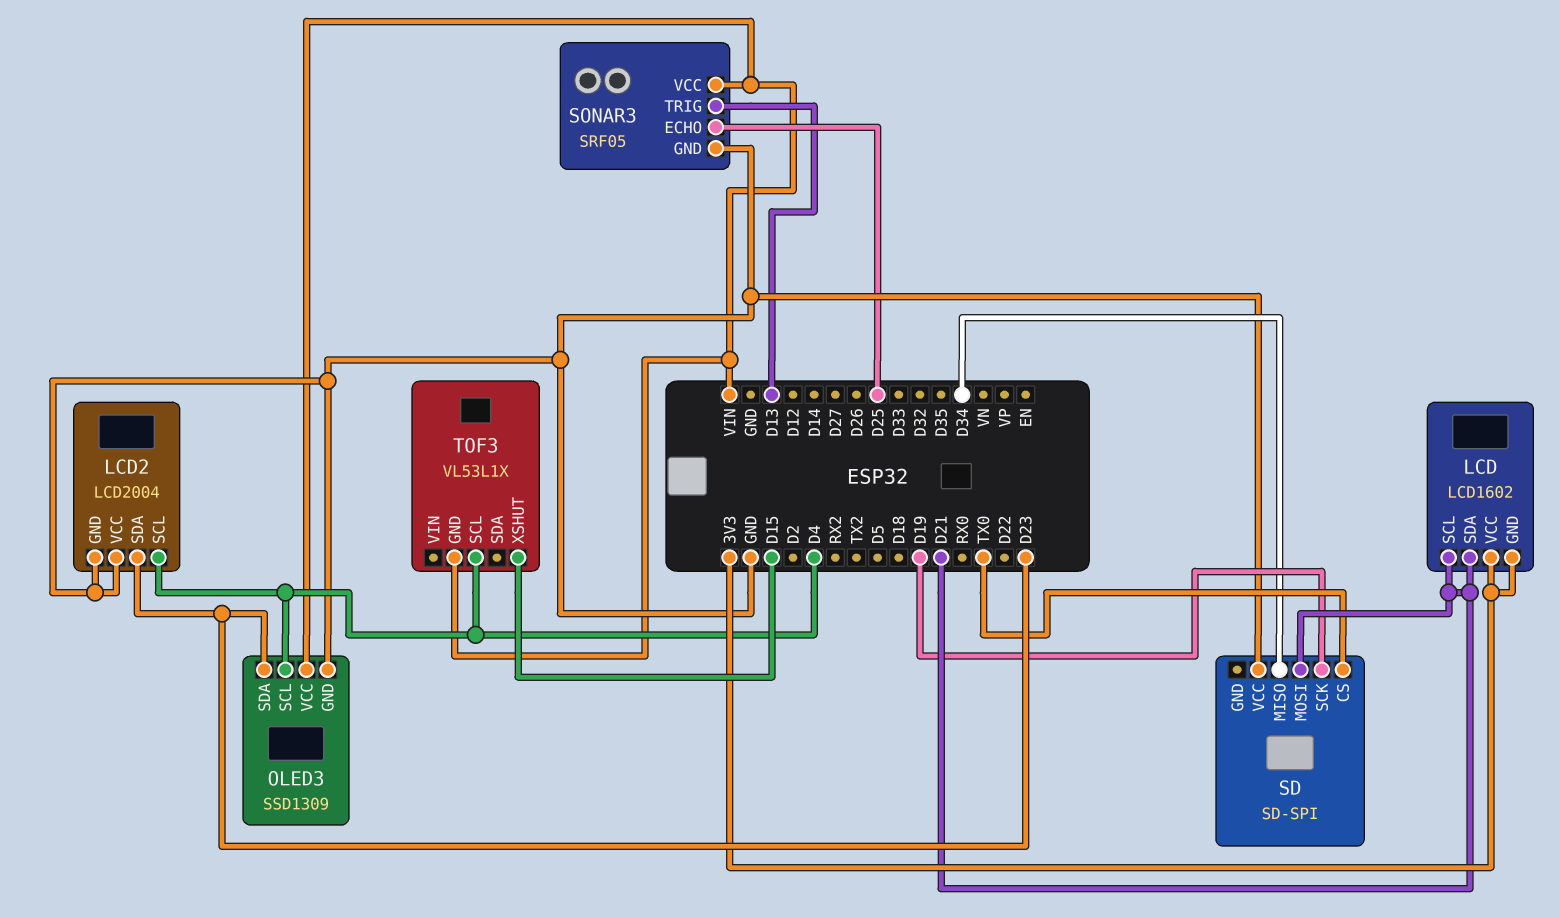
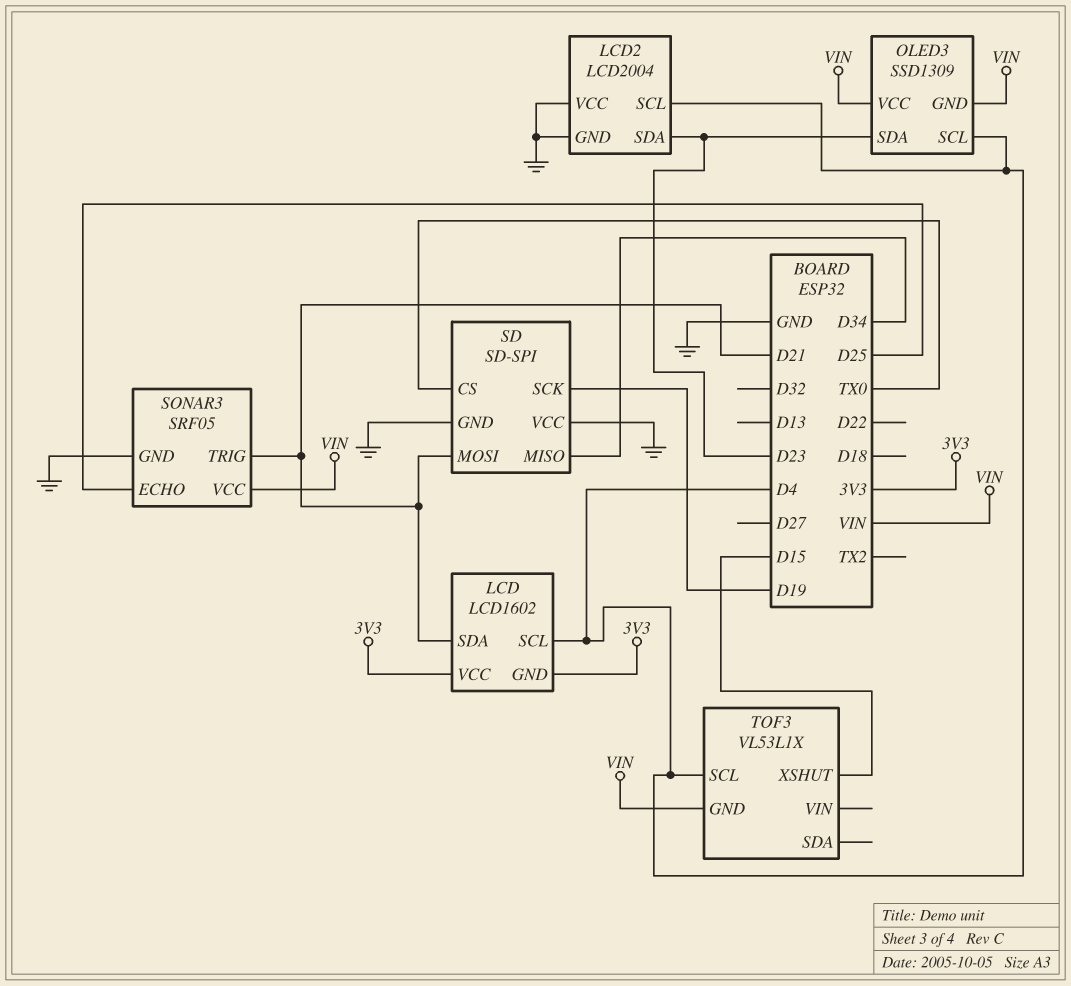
LCD pin SCL: D21 -> D4
OLED3 pin GND: GND -> VIN
SD pin GND: none -> GND
SONAR3 pin TRIG: D13 -> D21

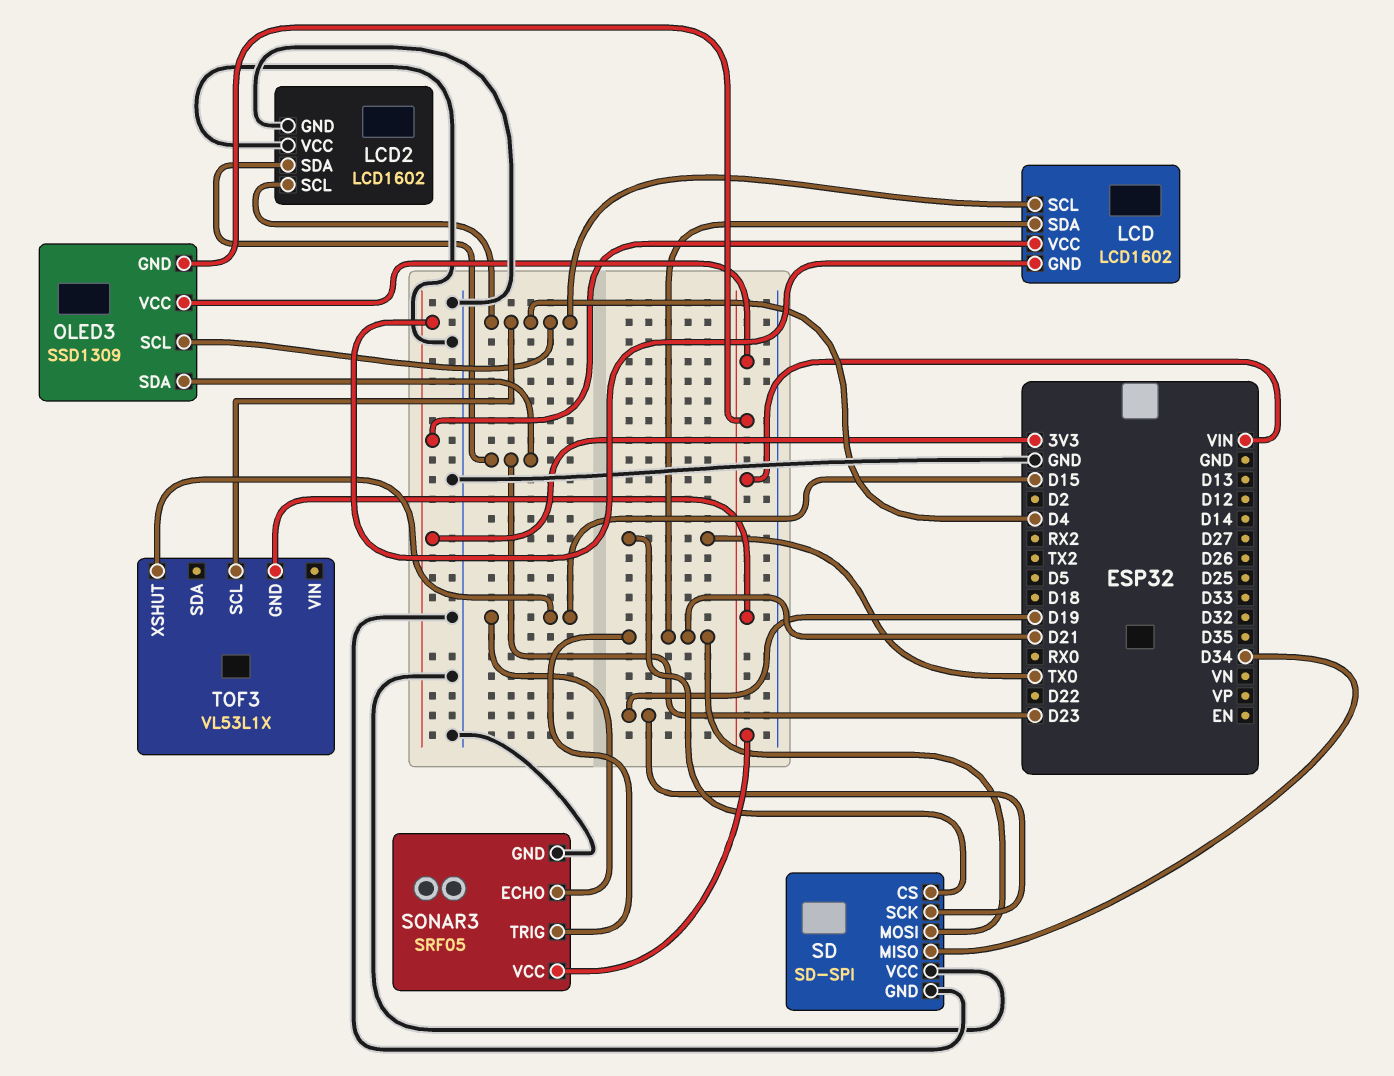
LCD2: LCD2004 -> LCD1602
SONAR3 pin ECHO: D25 -> D15

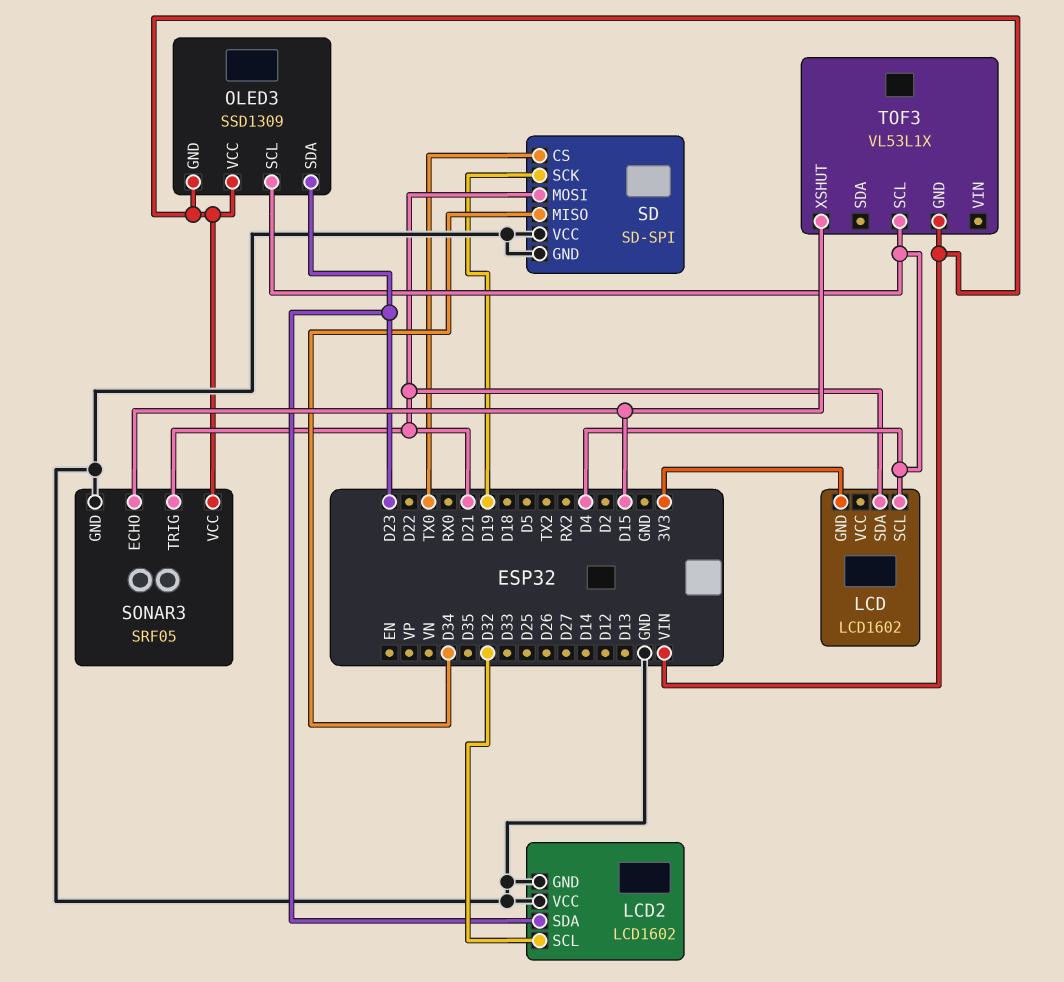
LCD pin VCC: 3V3 -> none
LCD2 pin SCL: D4 -> D32

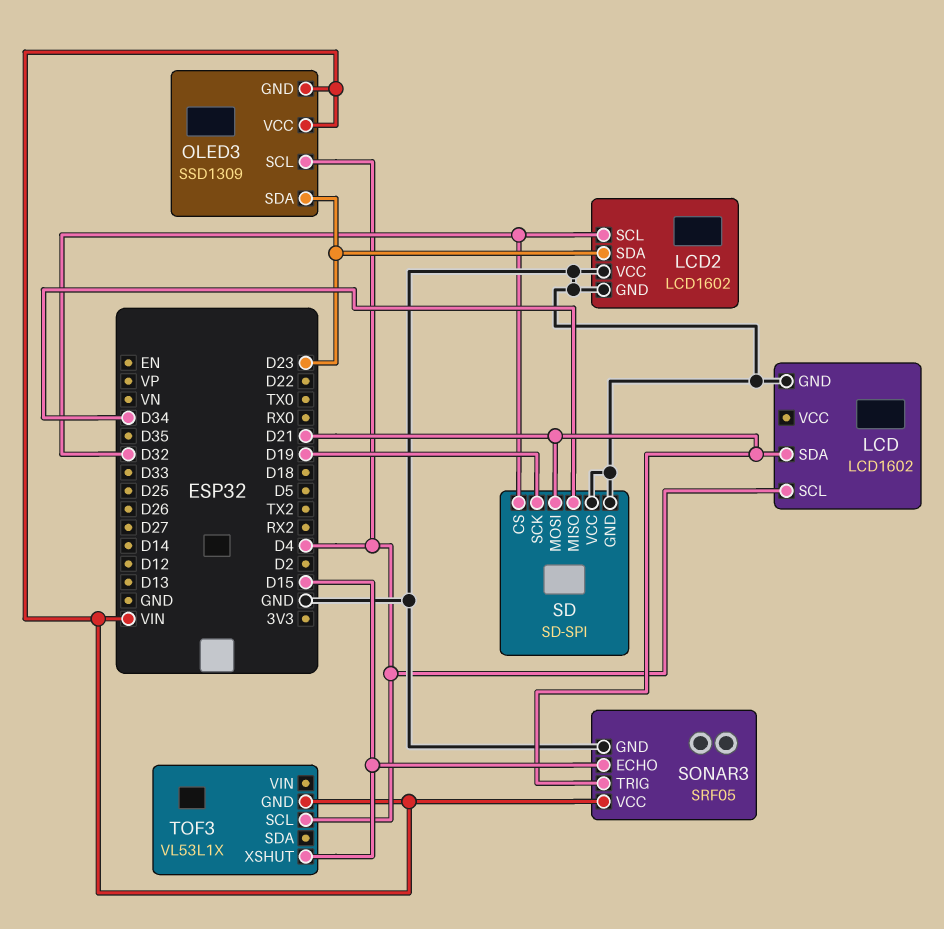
LCD pin GND: 3V3 -> GND
SD pin CS: TX0 -> D32

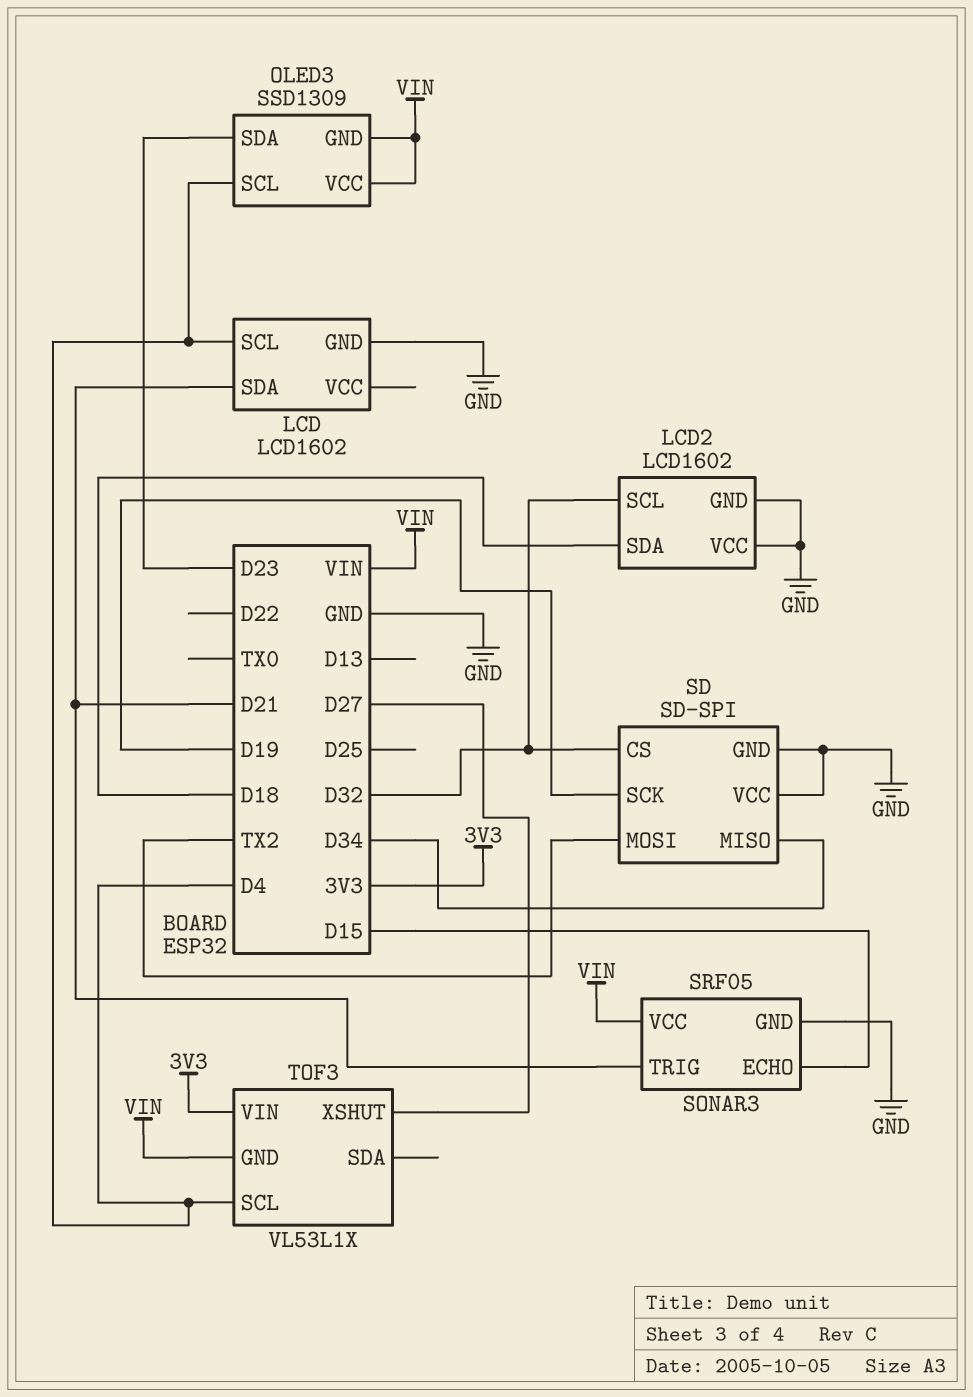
LCD2 pin SDA: D23 -> D18
SD pin MOSI: D21 -> TX2
TOF3 pin VIN: none -> 3V3
TOF3 pin XSHUT: D15 -> D27

